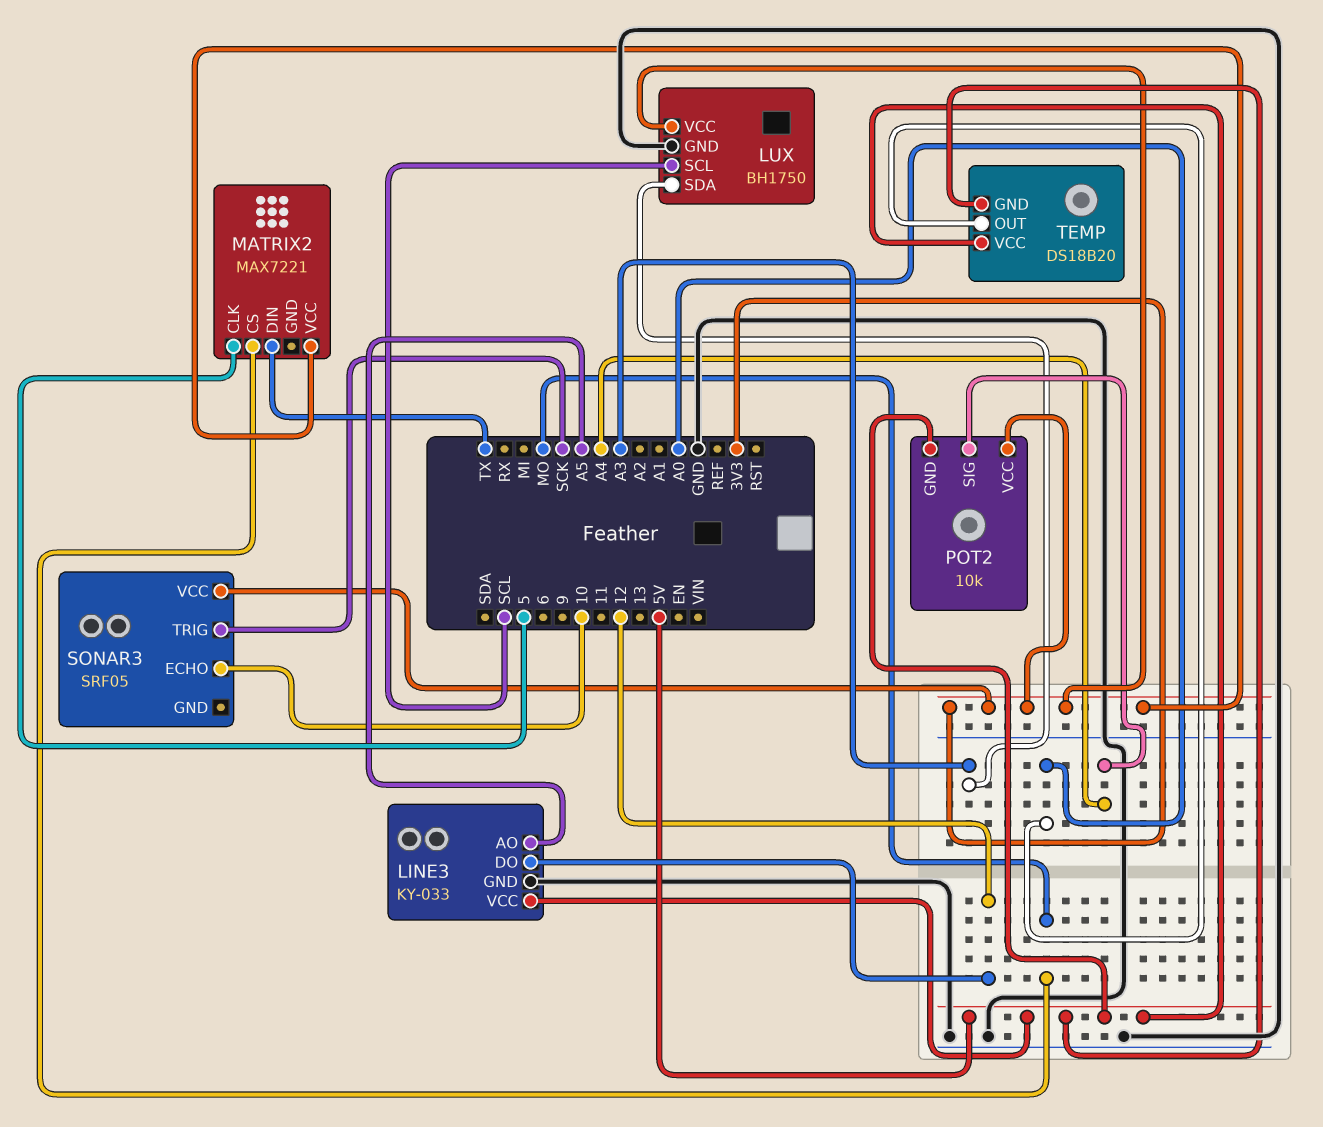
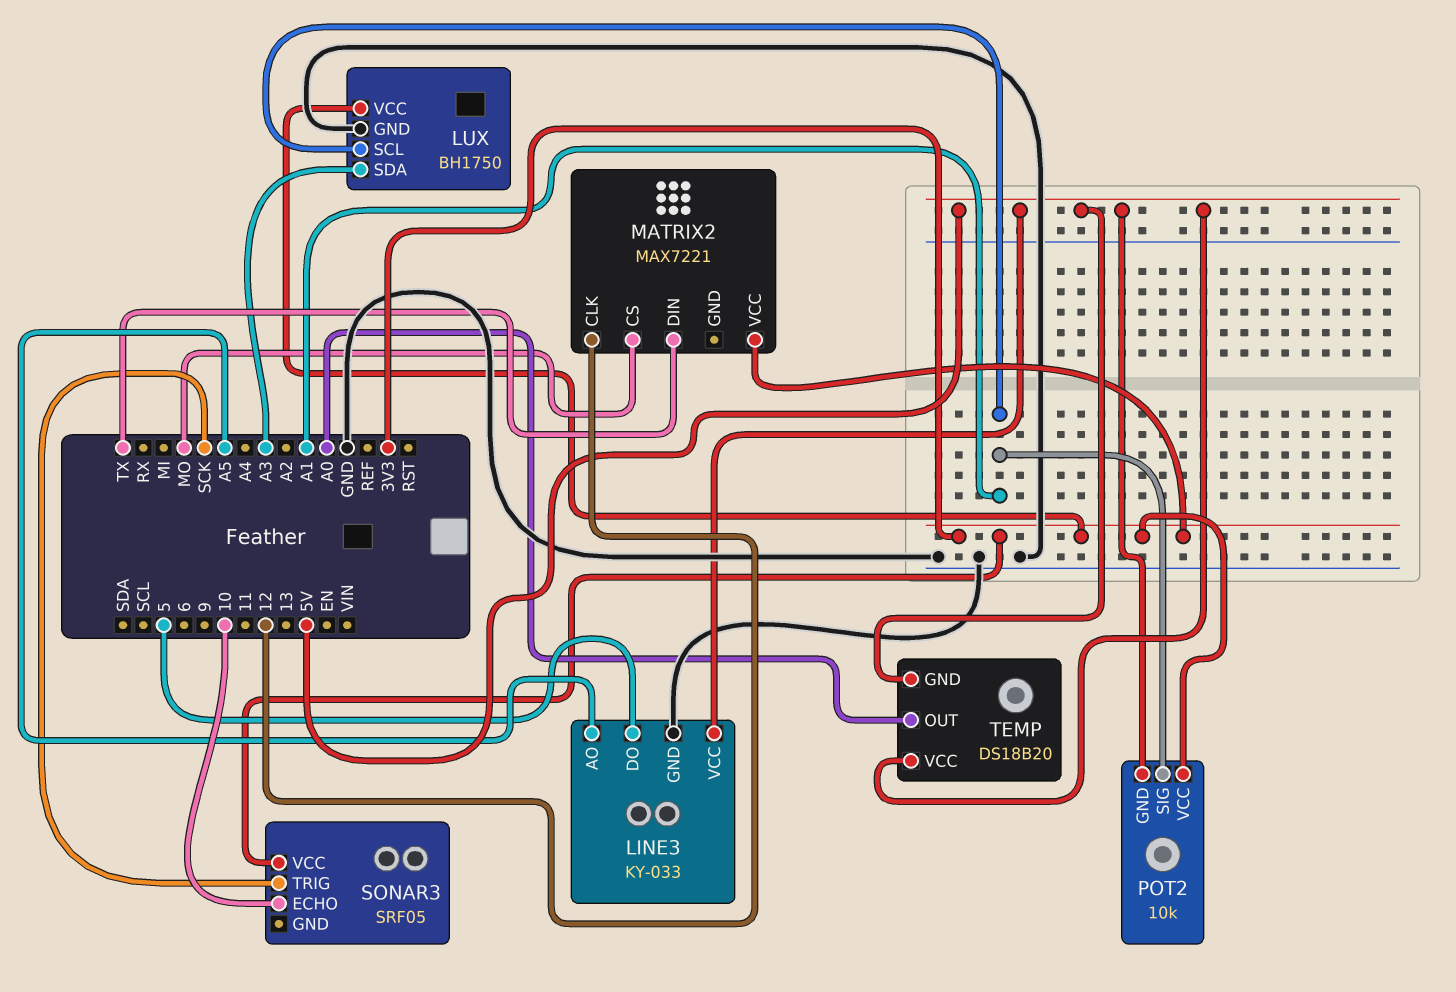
LINE3 pin DO: 12 -> 5
LUX pin SCL: SCL -> A1
MATRIX2 pin CLK: 5 -> 12
POT2 pin SIG: A4 -> A1

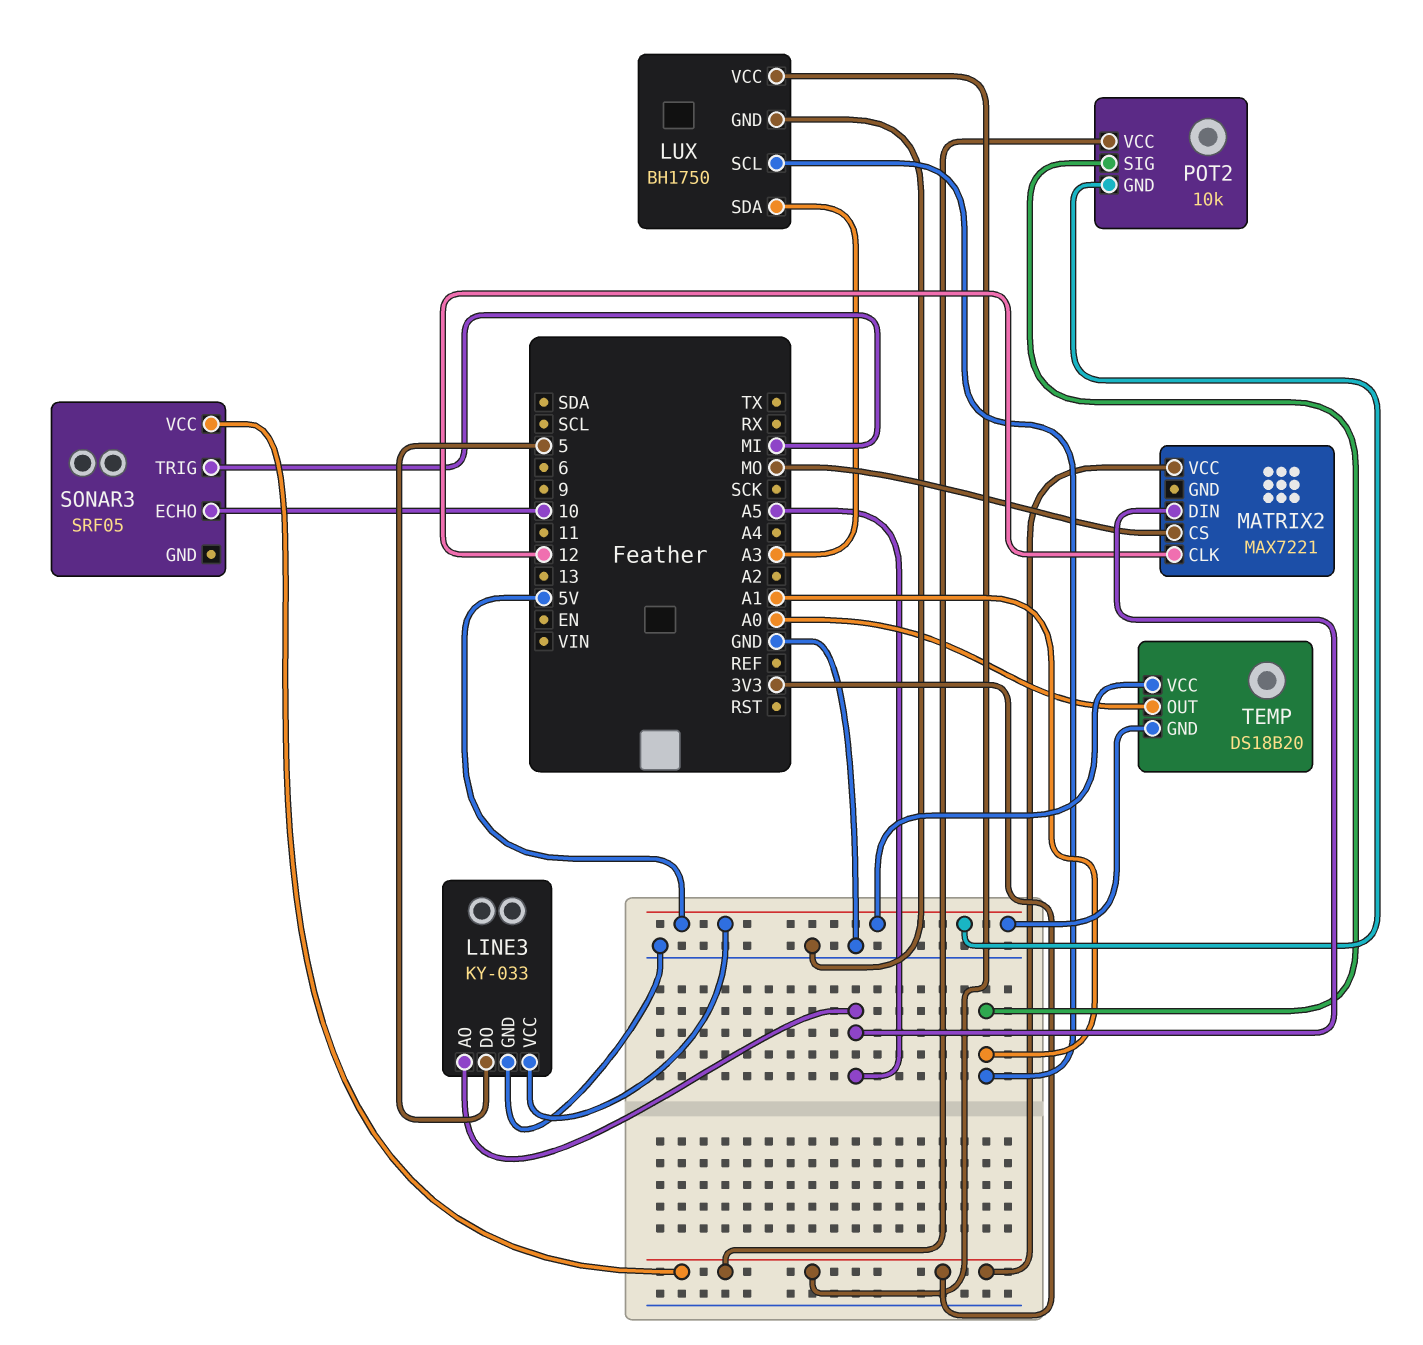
MATRIX2 pin DIN: TX -> A5
SONAR3 pin TRIG: SCK -> MI

